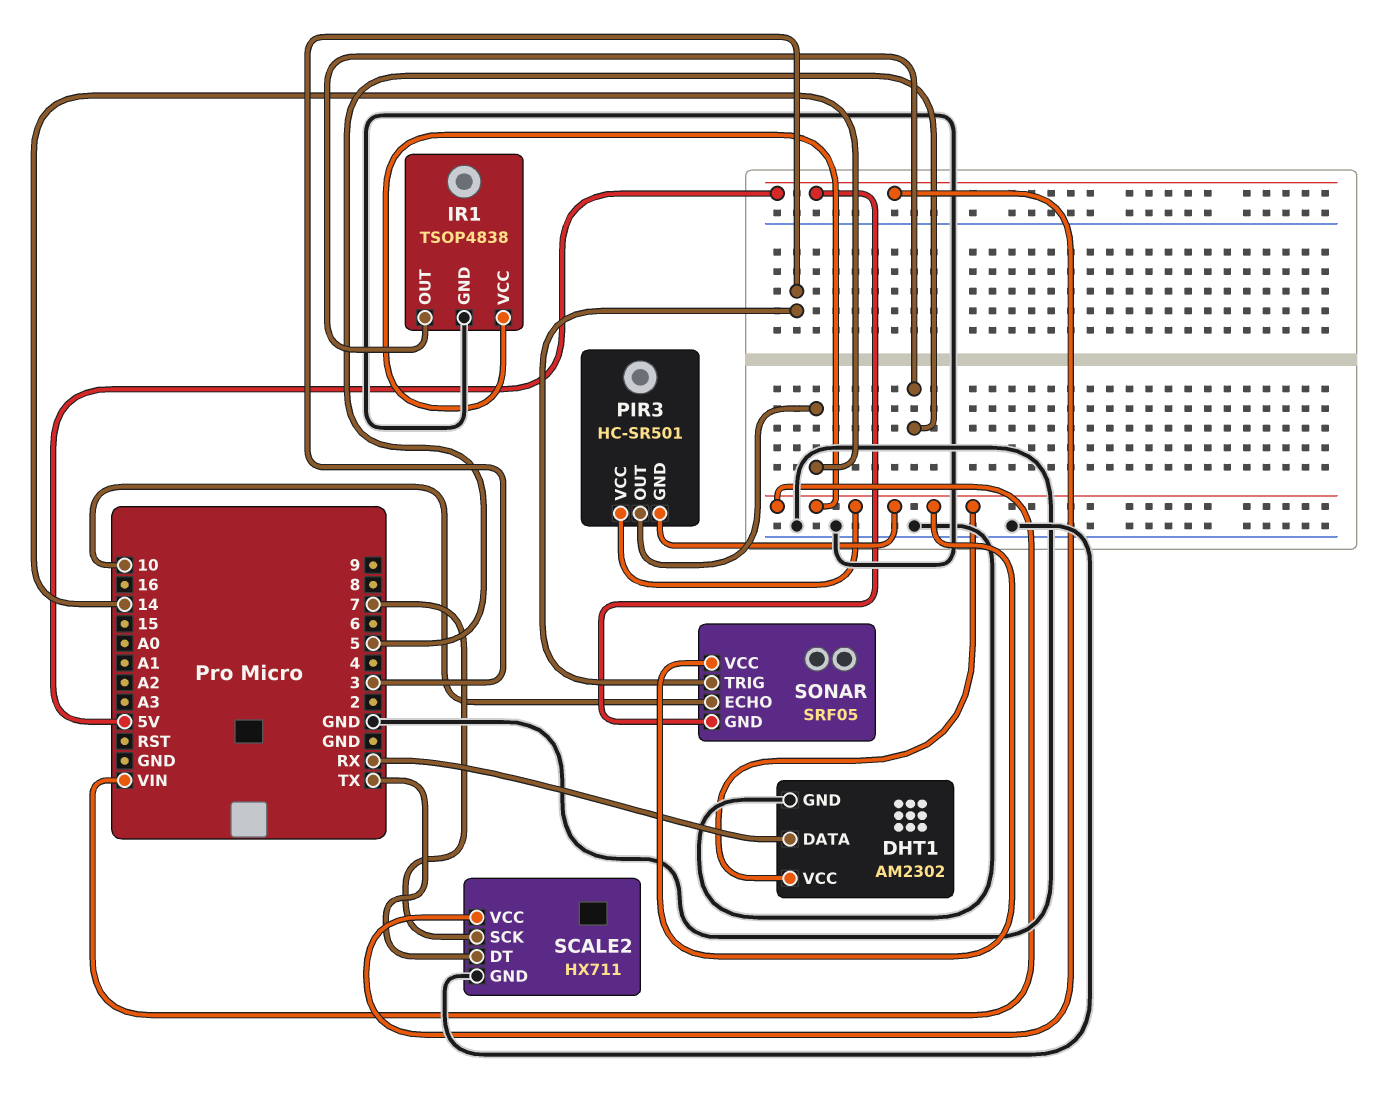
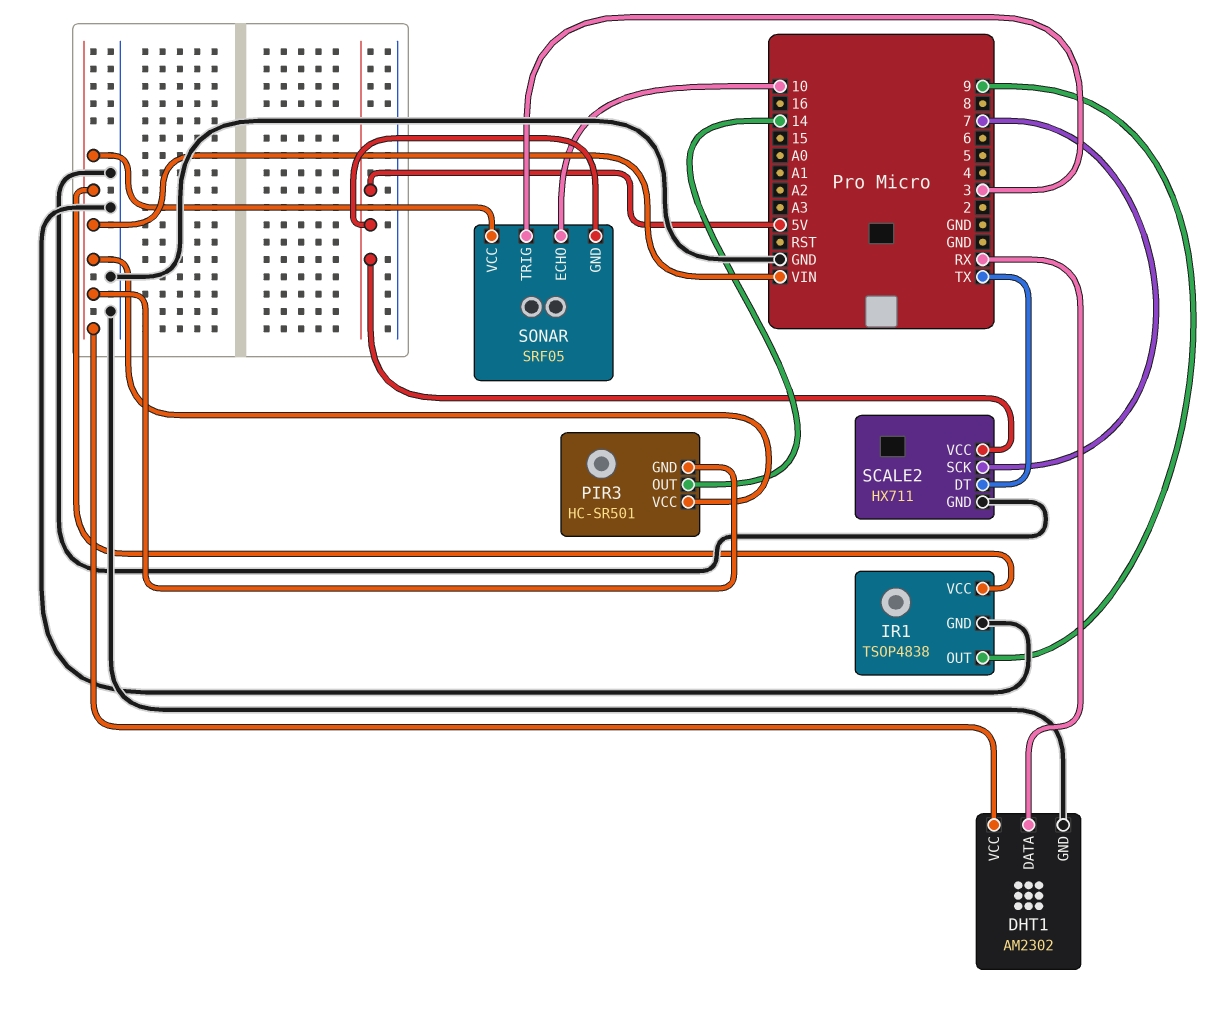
IR1 pin OUT: 5 -> 9

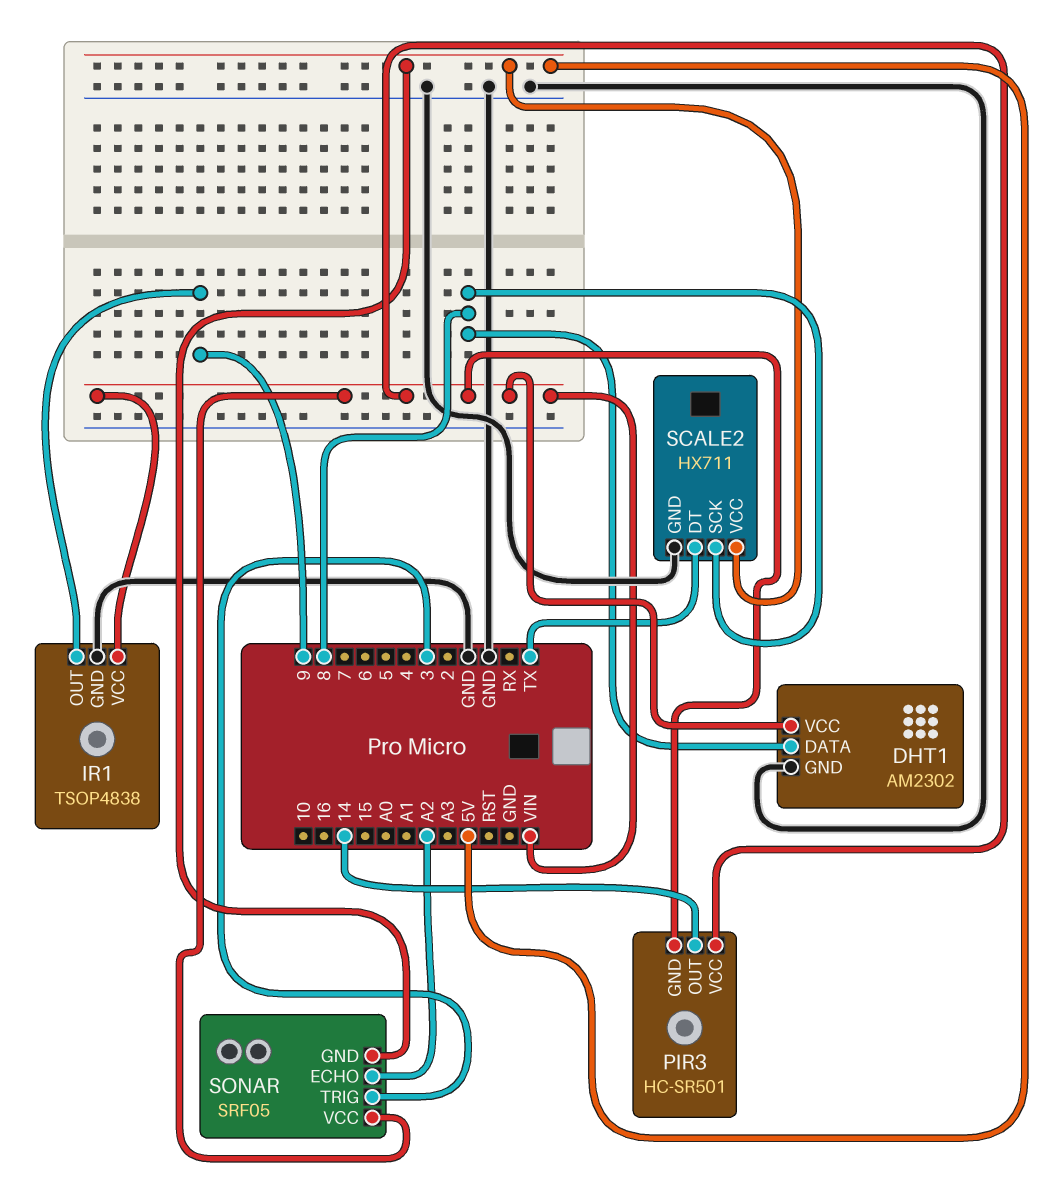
DHT1 pin DATA: RX -> 8
SCALE2 pin SCK: 7 -> 8
SONAR pin ECHO: 10 -> A2

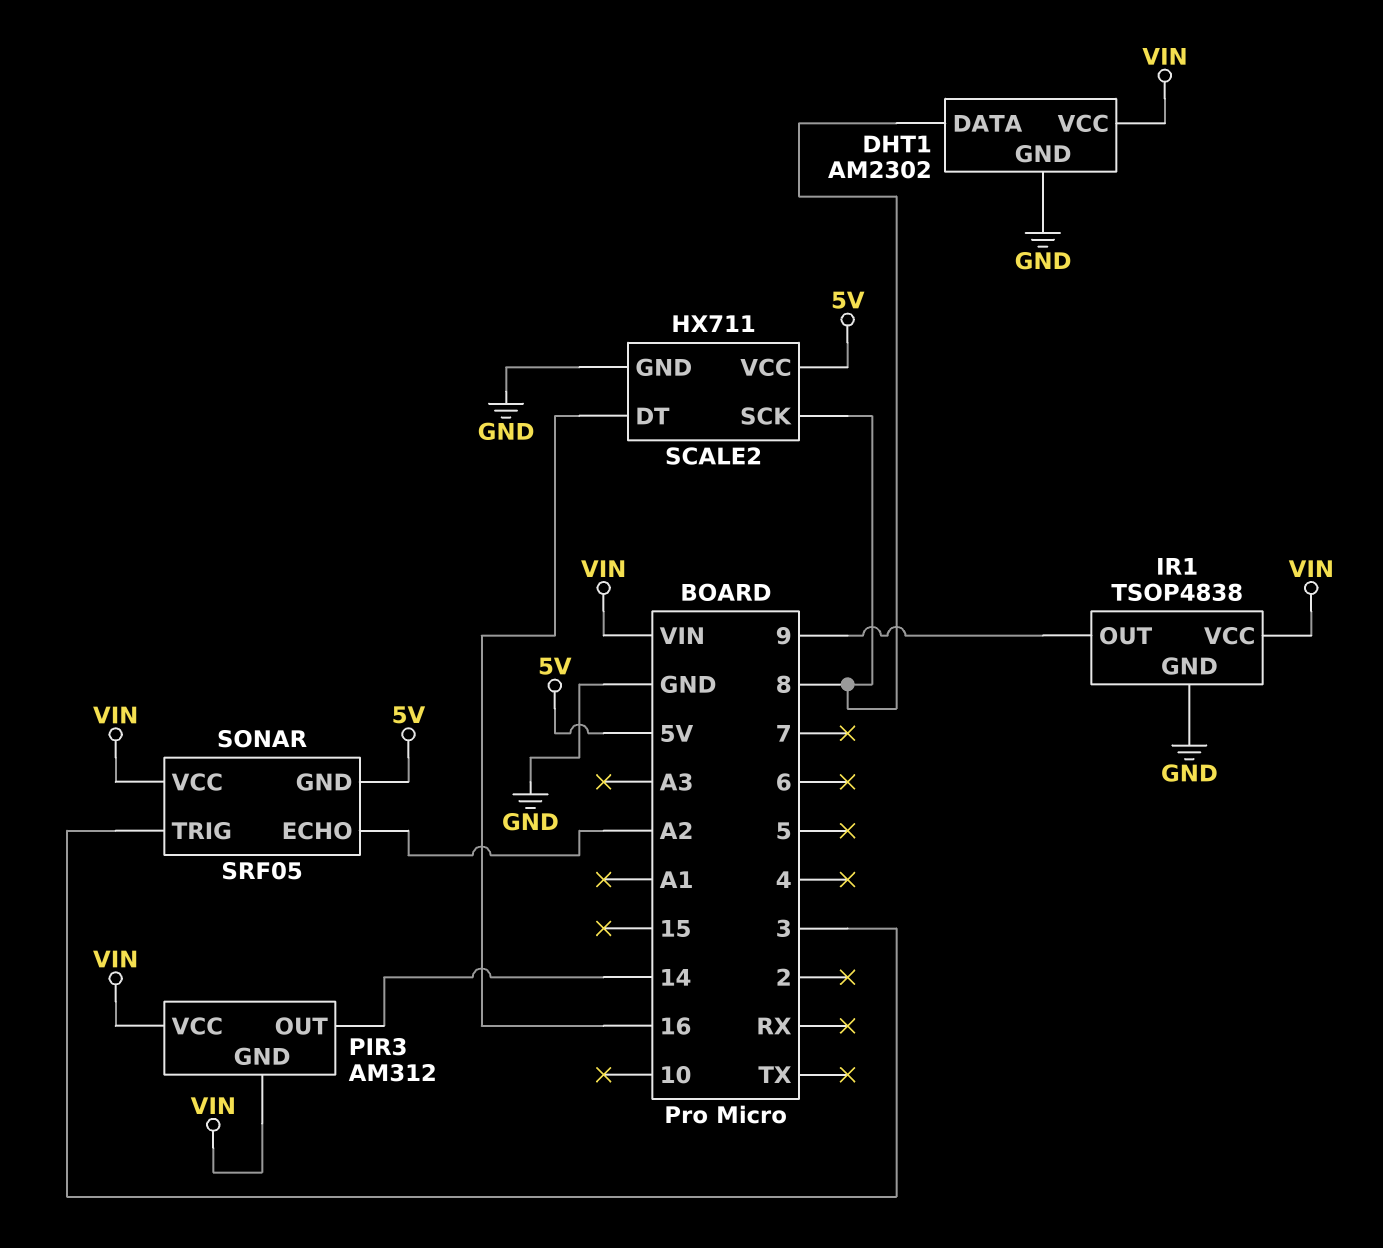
PIR3: HC-SR501 -> AM312
SCALE2 pin DT: TX -> 16

